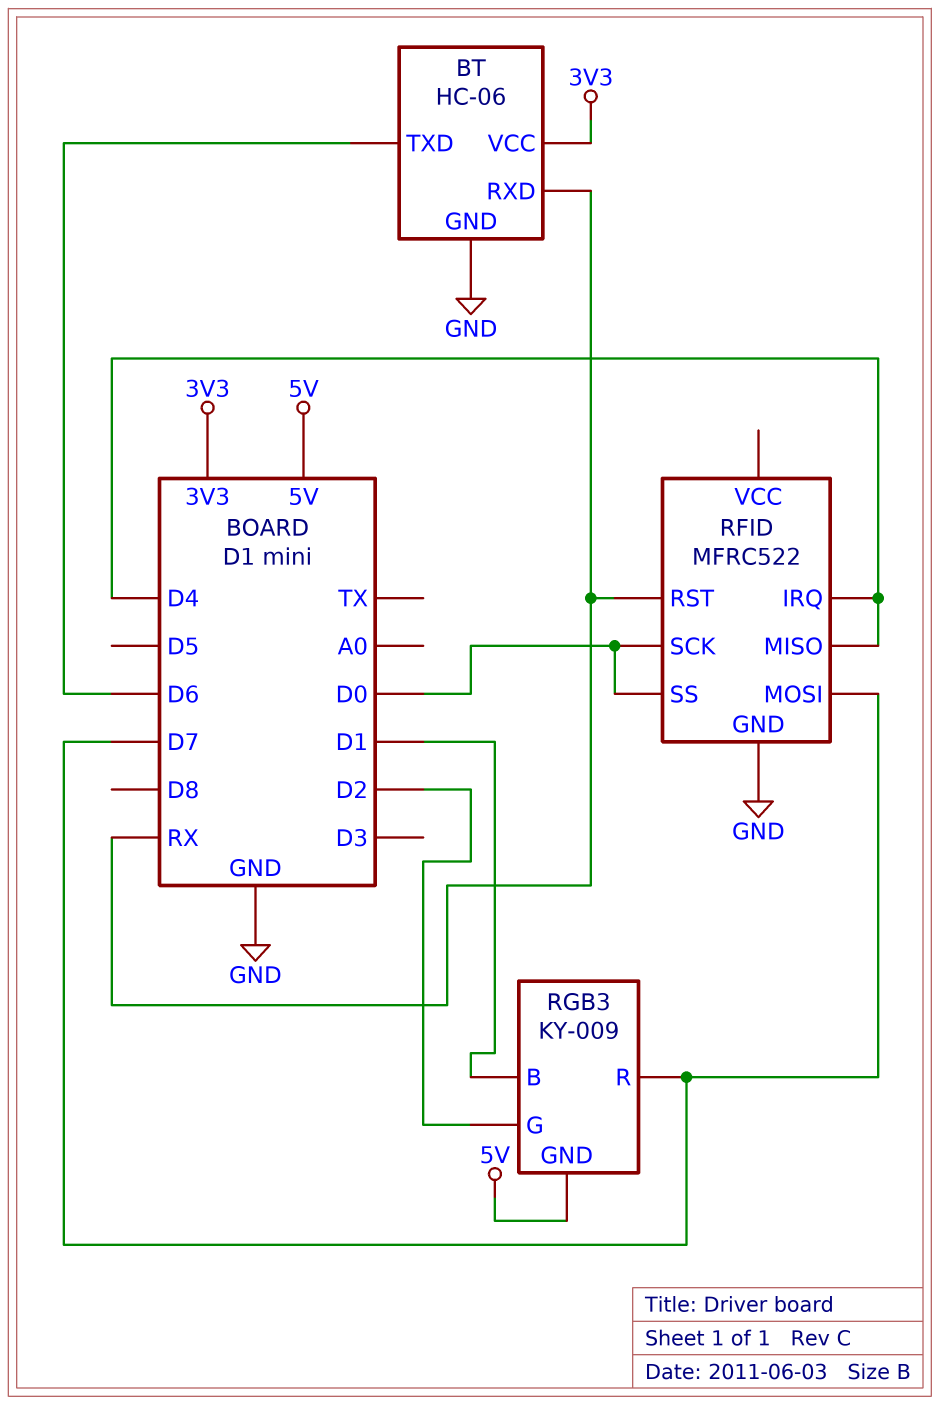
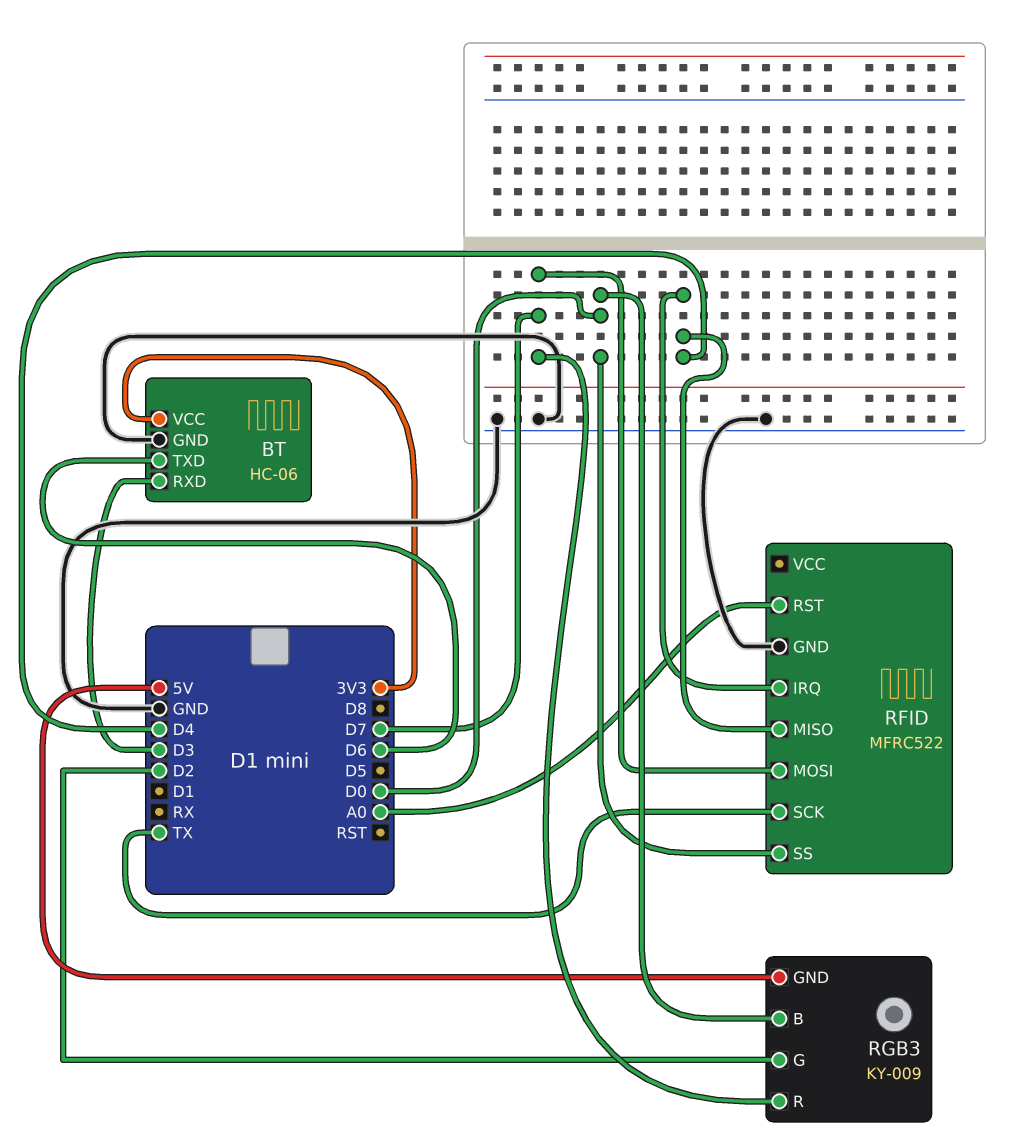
BT pin RXD: RX -> D3
RFID pin RST: RX -> A0
RFID pin SCK: D0 -> TX
RGB3 pin B: D1 -> D0

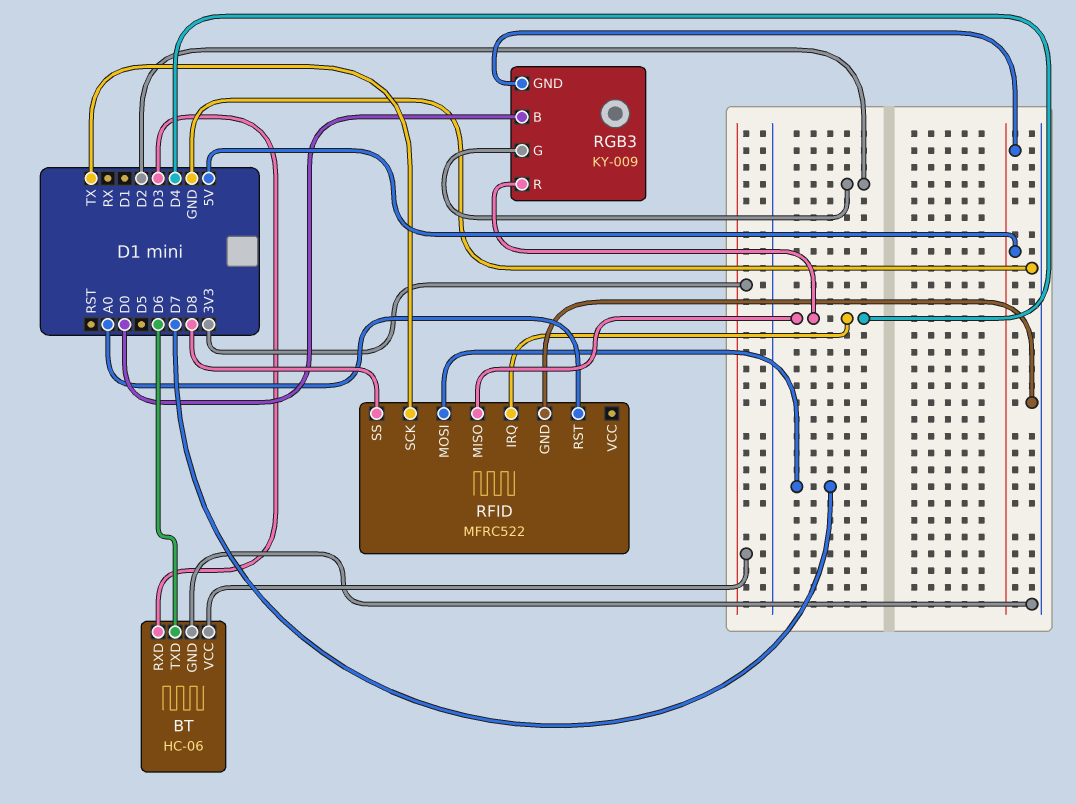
RFID pin SS: D0 -> D8
RGB3 pin R: D7 -> D4

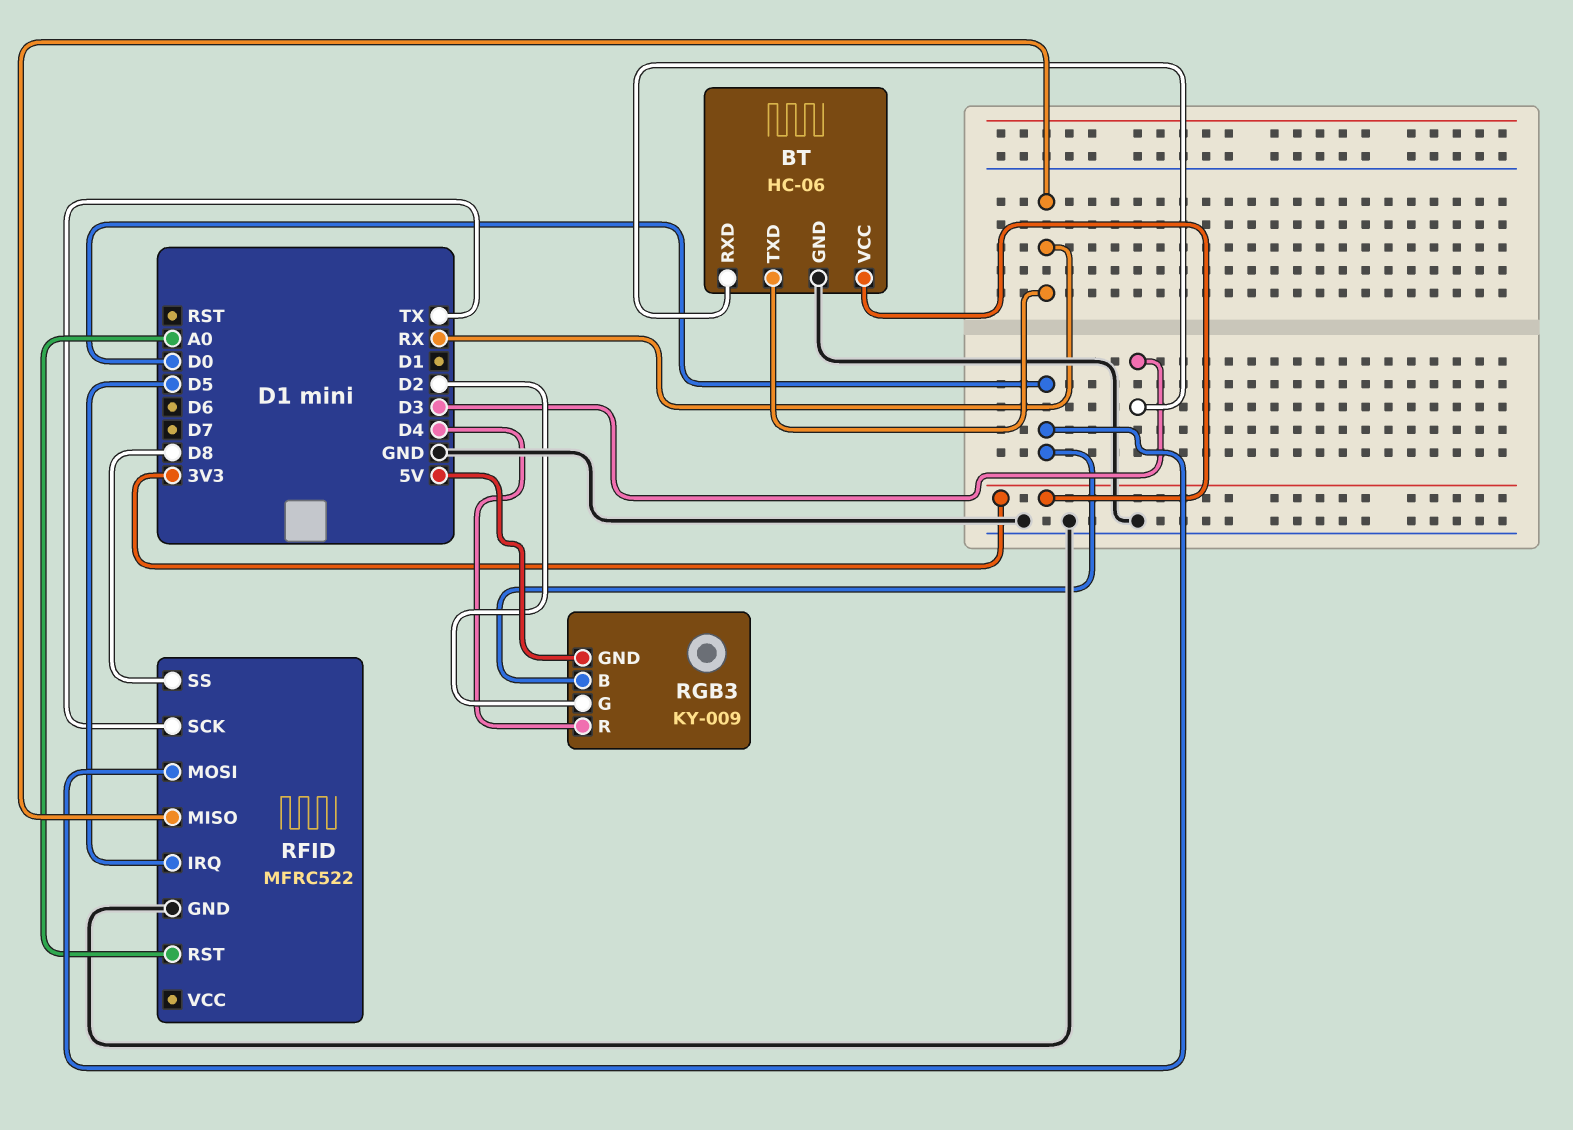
BT pin TXD: D6 -> RX
RFID pin IRQ: D4 -> D5
RFID pin MISO: D4 -> RX
RFID pin MOSI: D7 -> D0

